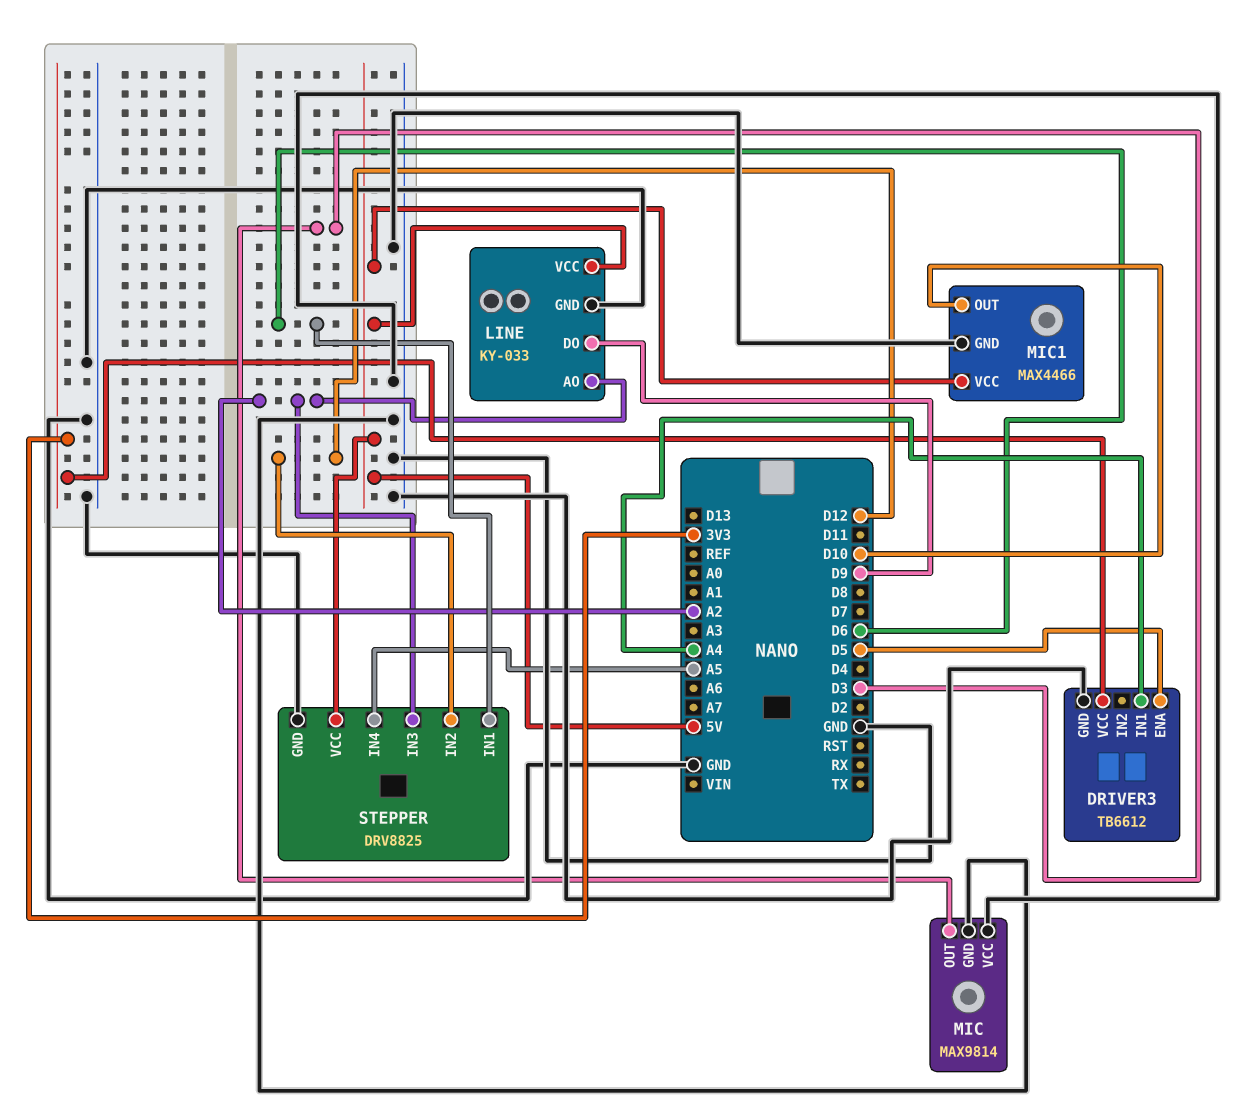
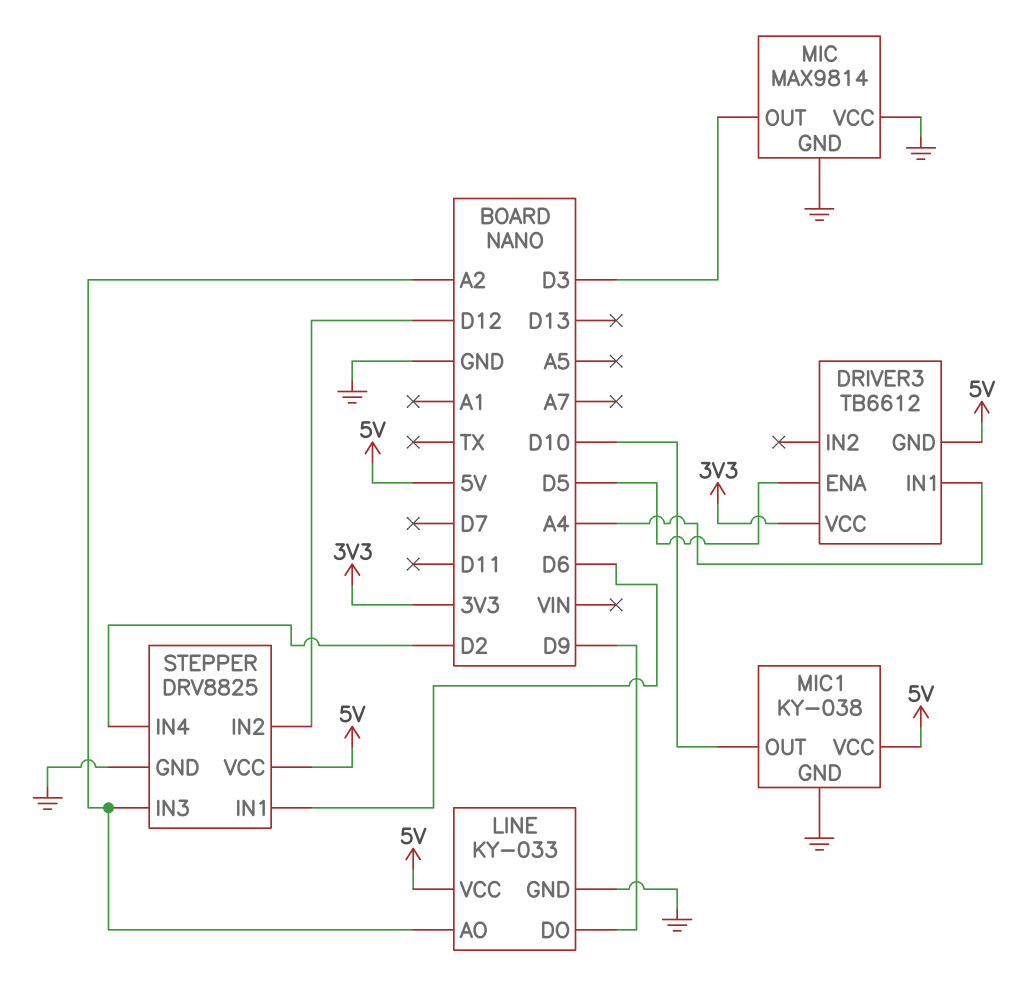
DRIVER3 pin GND: GND -> 5V
MIC1: MAX4466 -> KY-038
STEPPER pin IN4: A5 -> D2

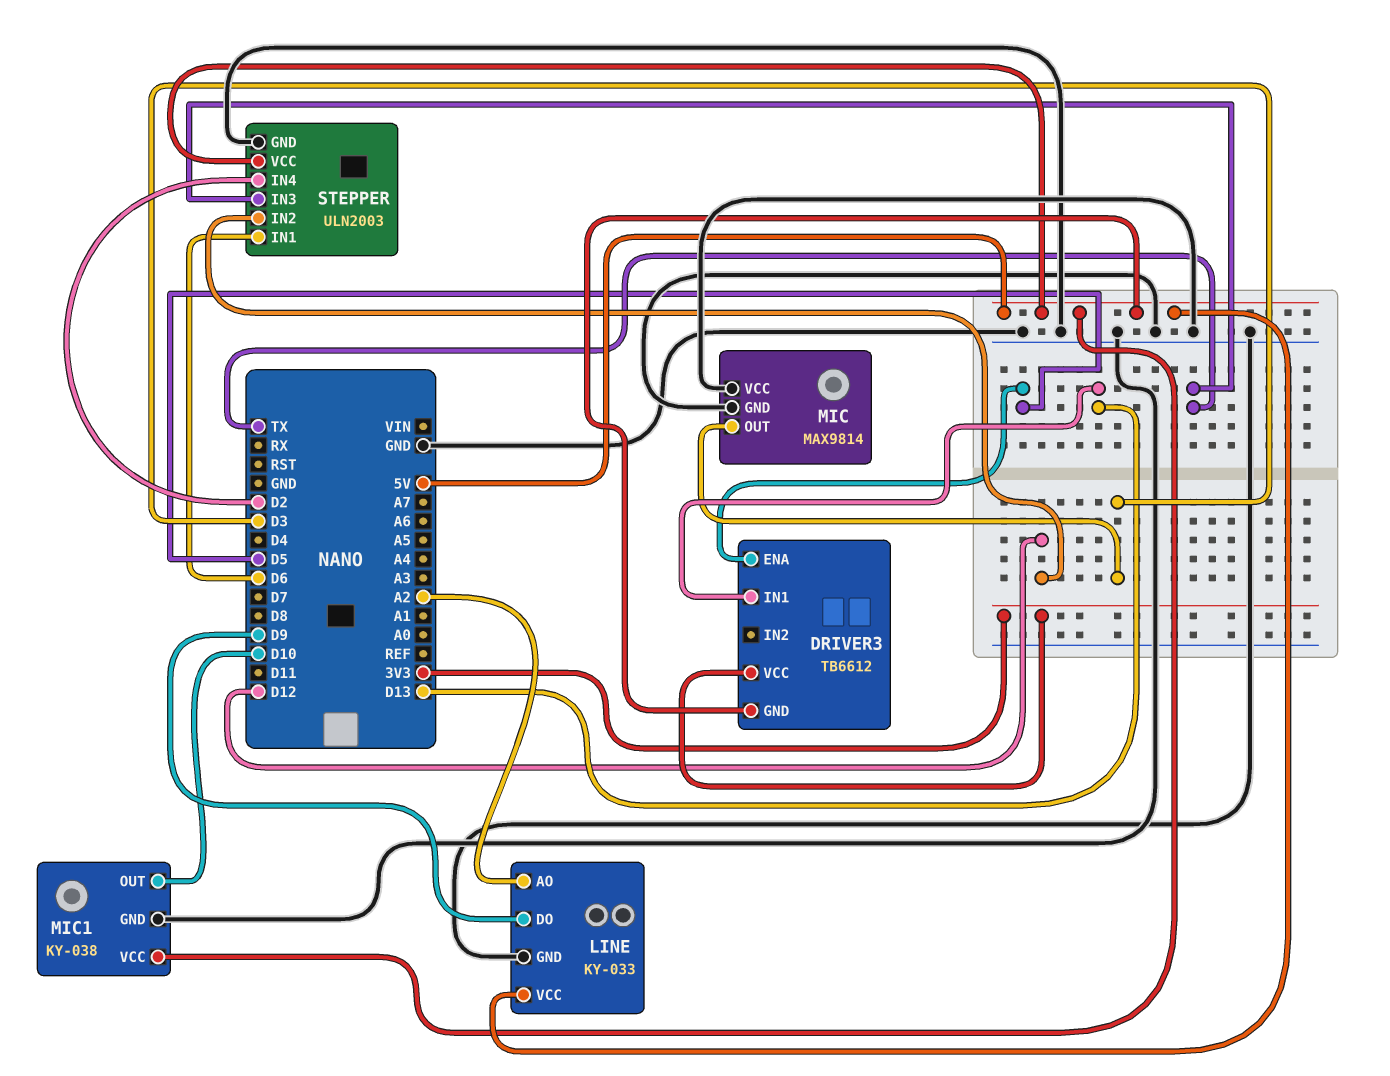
DRIVER3 pin IN1: A4 -> D13
STEPPER: DRV8825 -> ULN2003
STEPPER pin IN3: A2 -> TX

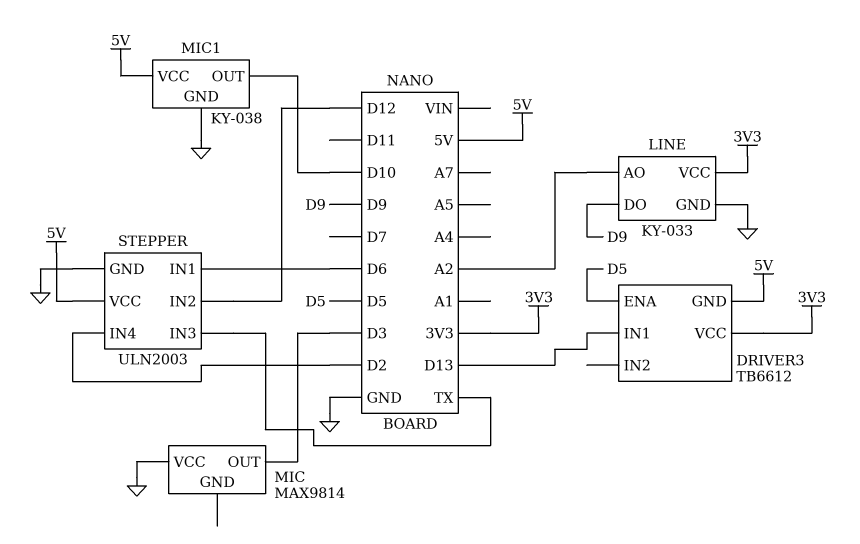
LINE pin VCC: 5V -> 3V3
MIC pin GND: GND -> none

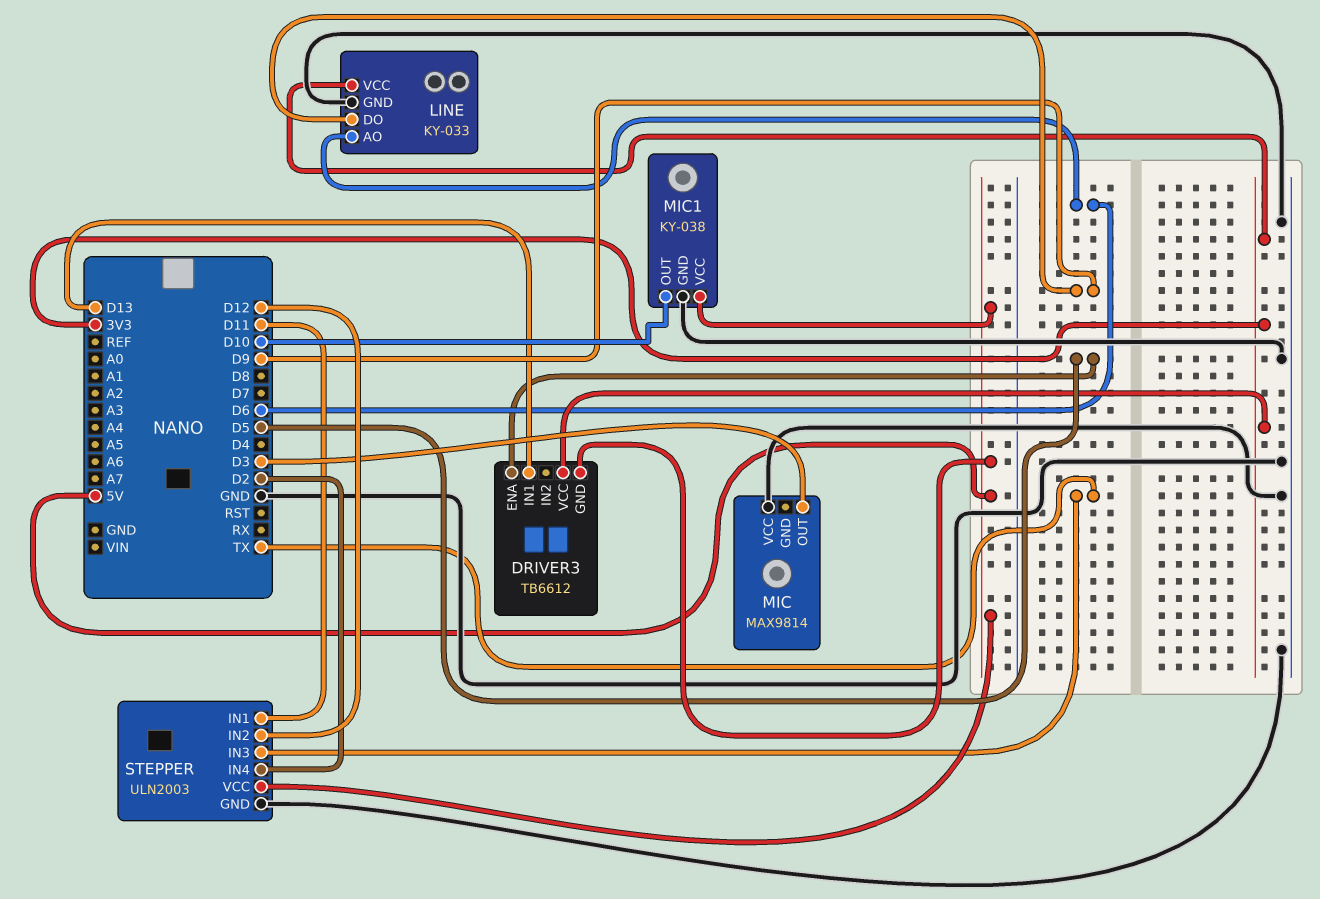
LINE pin AO: A2 -> D6
STEPPER pin IN1: D6 -> D11

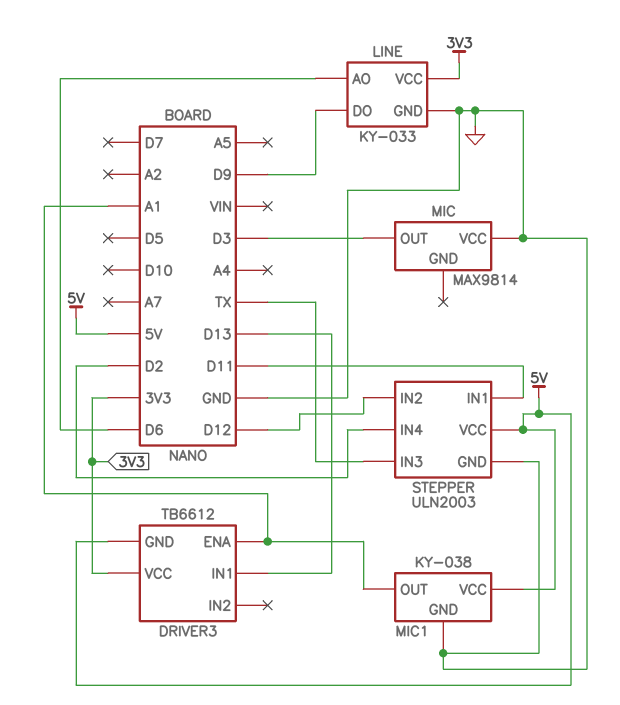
DRIVER3 pin ENA: D5 -> A1
MIC1 pin OUT: D10 -> A1

